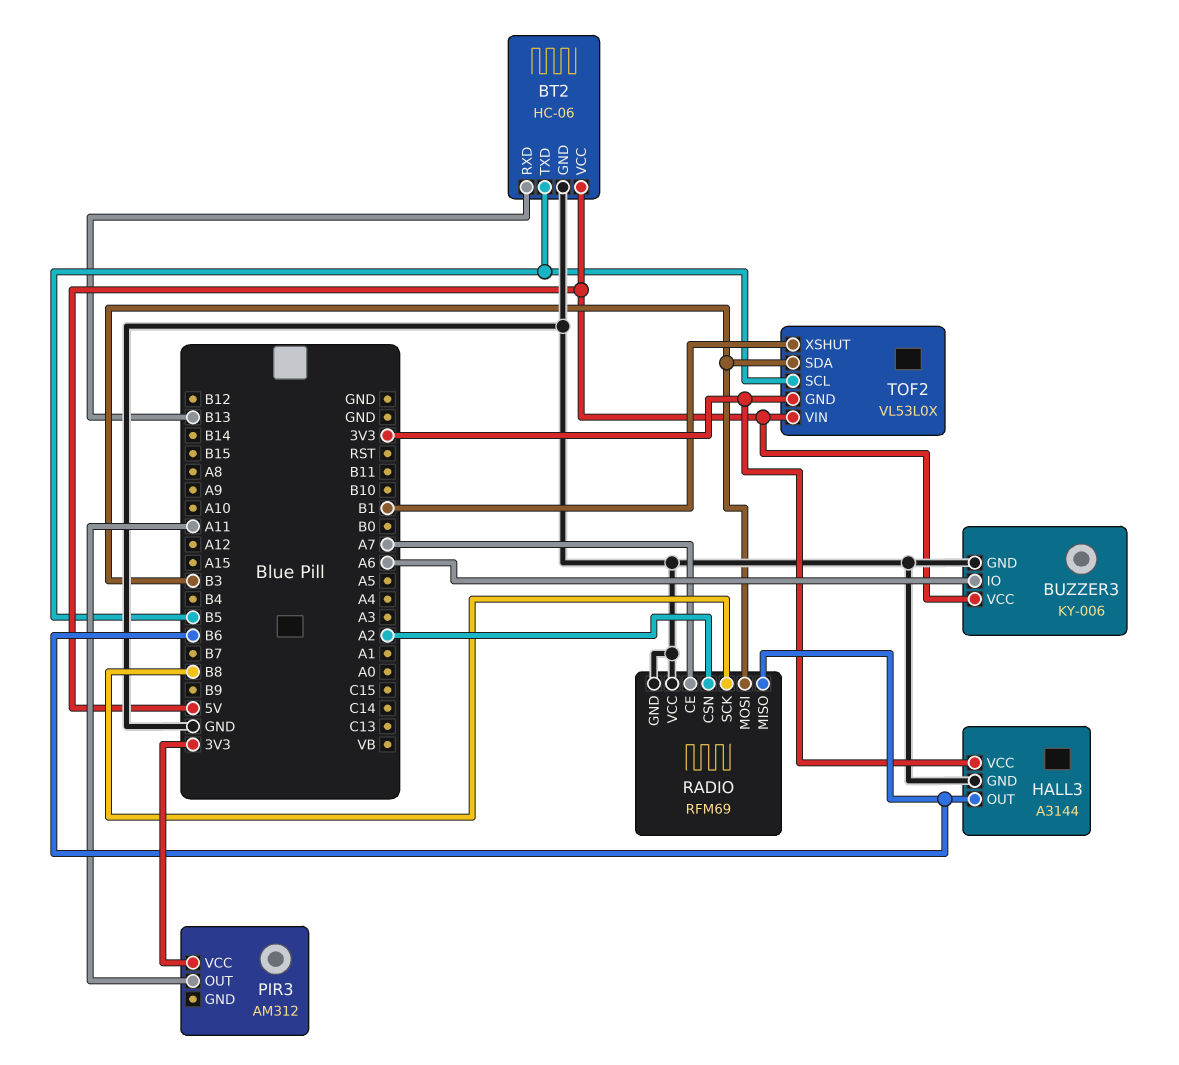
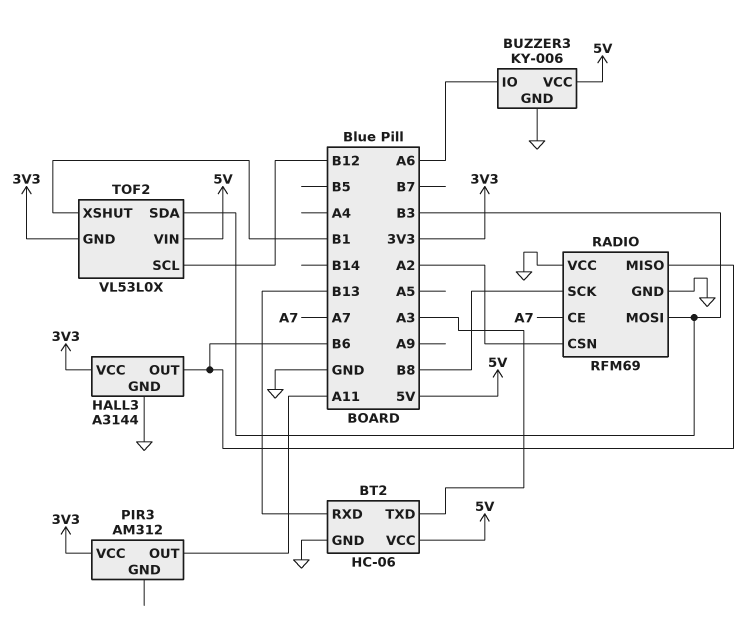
BT2 pin TXD: B5 -> A3
TOF2 pin SCL: B5 -> B12

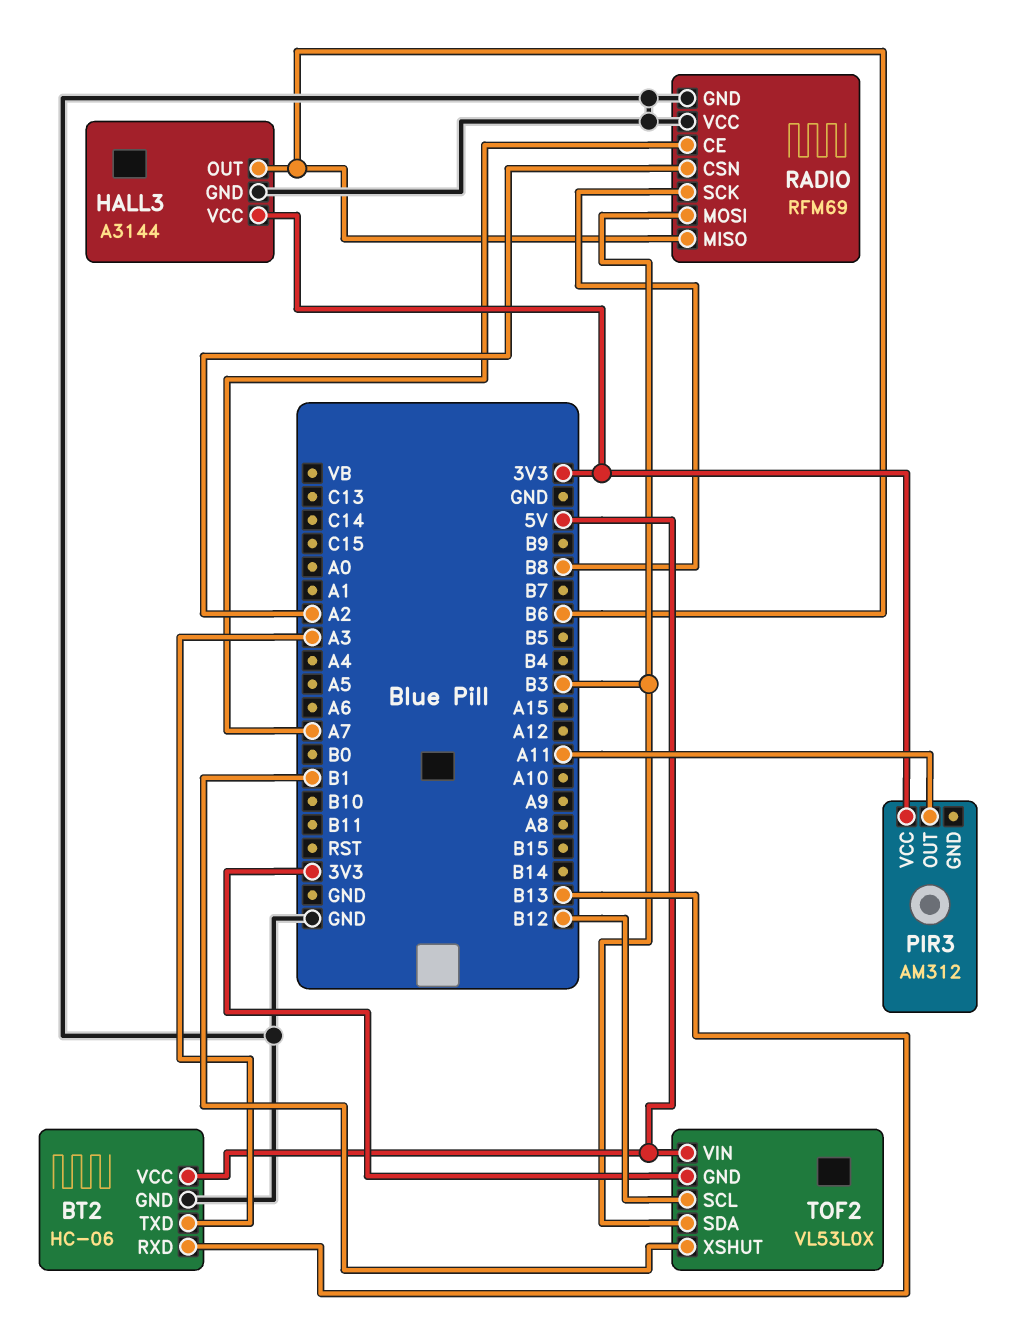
BUZZER3: KY-006 -> none
BUZZER3 pin GND: GND -> none
BUZZER3 pin IO: A6 -> none
BUZZER3 pin VCC: 5V -> none

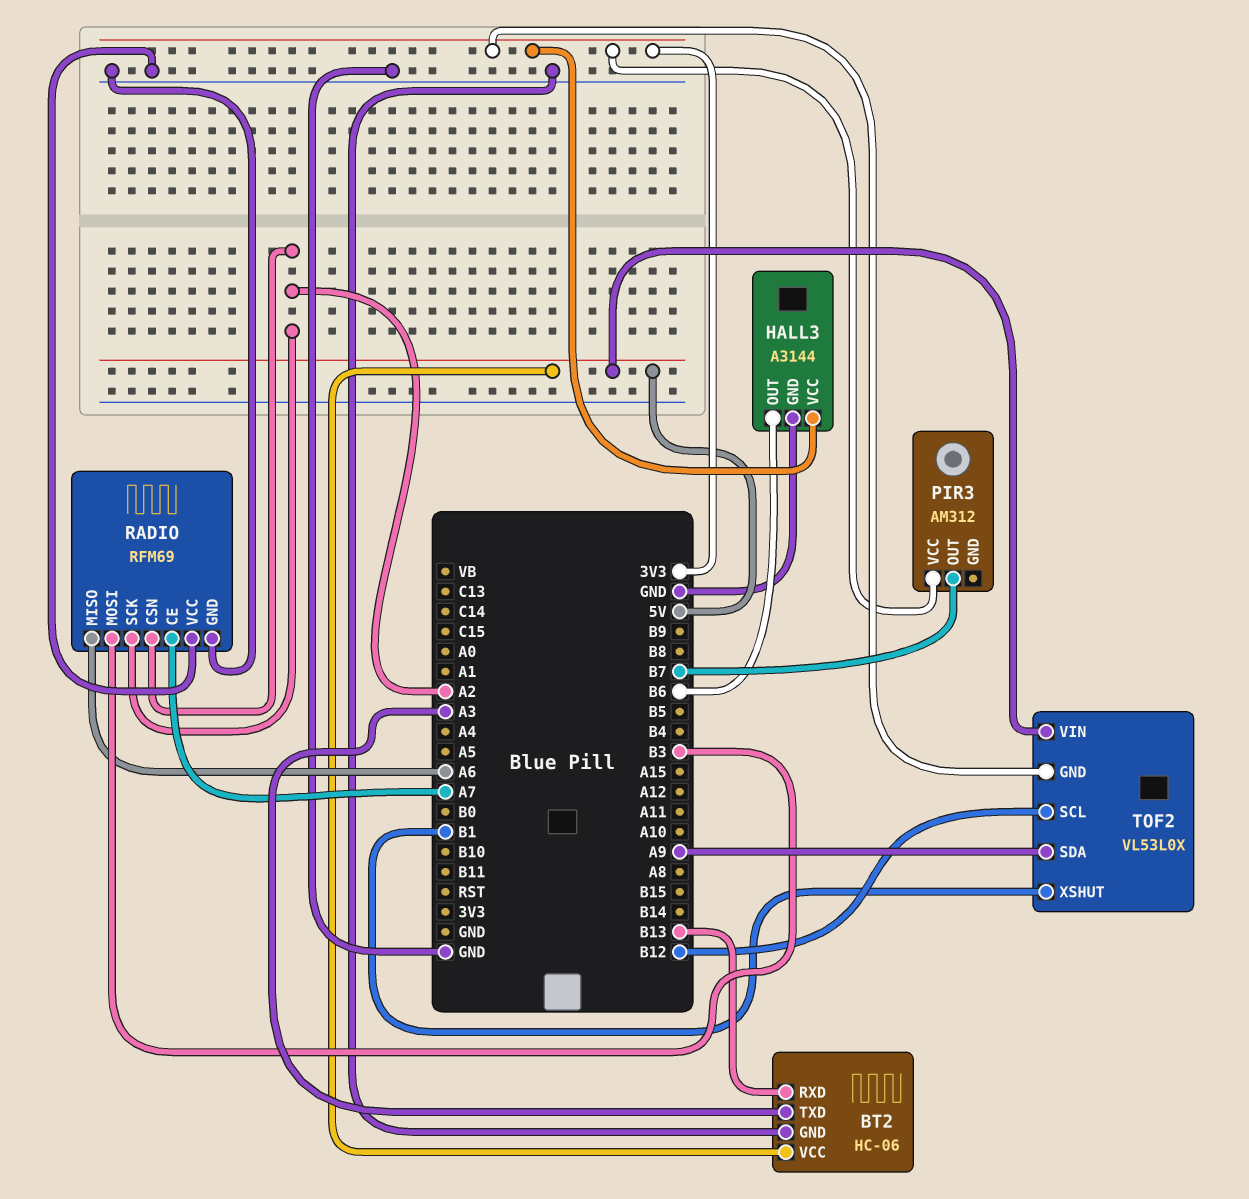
PIR3 pin OUT: A11 -> B7
RADIO pin MISO: B6 -> A6
RADIO pin SCK: B8 -> A2
TOF2 pin SDA: B3 -> A9

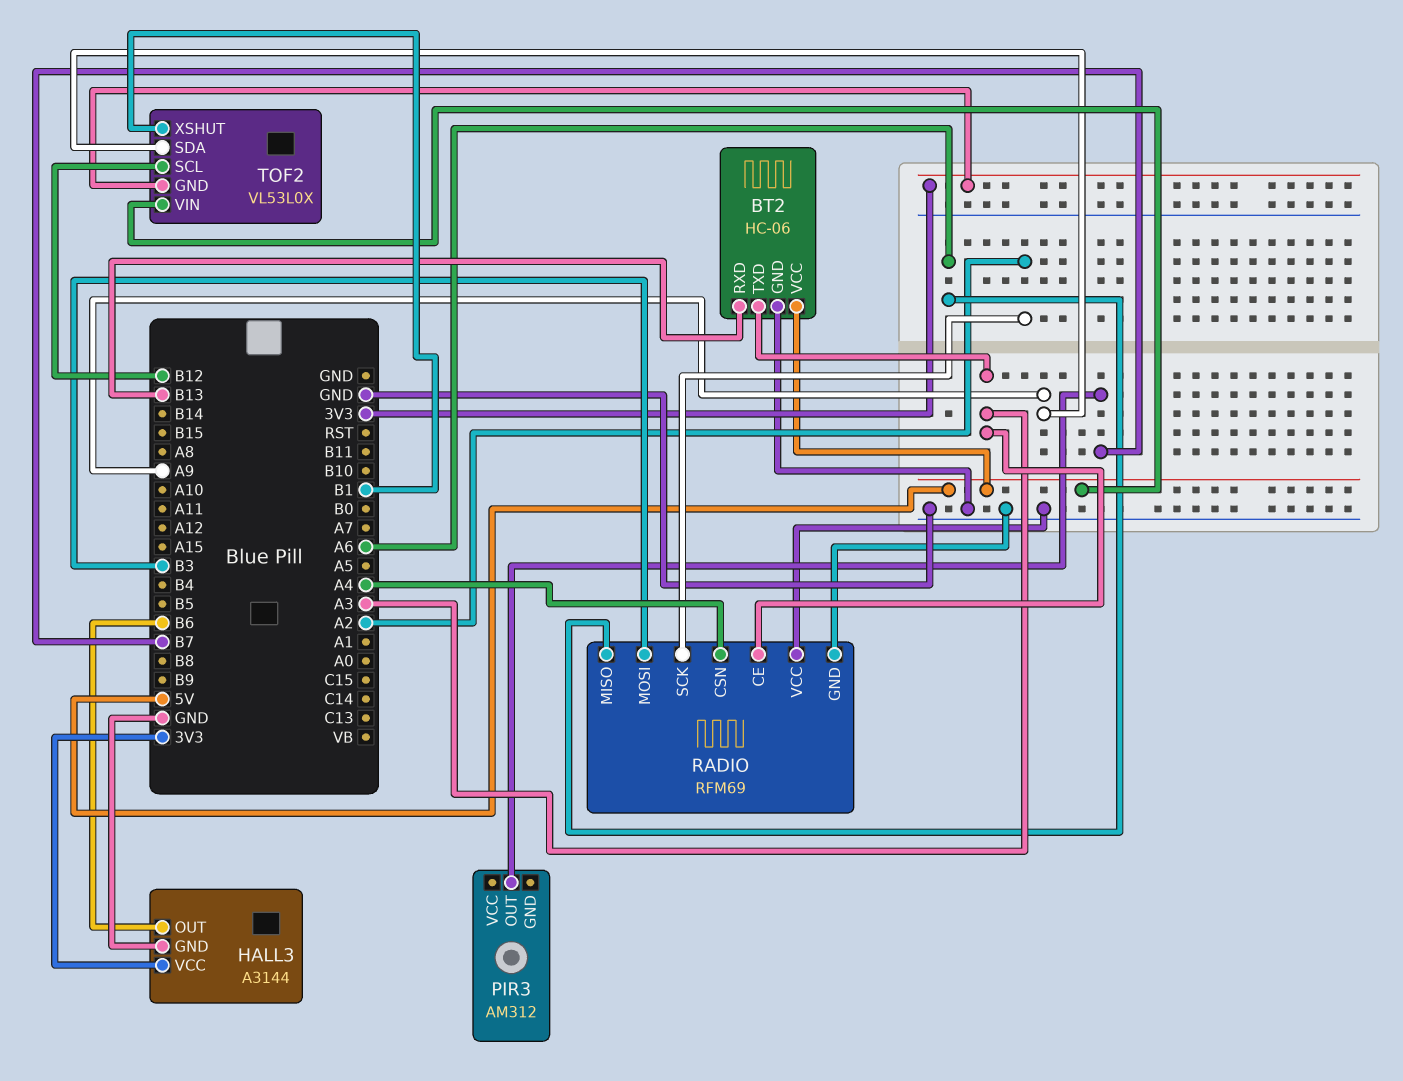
PIR3 pin VCC: 3V3 -> none
RADIO pin CE: A7 -> A3
RADIO pin CSN: A2 -> A4

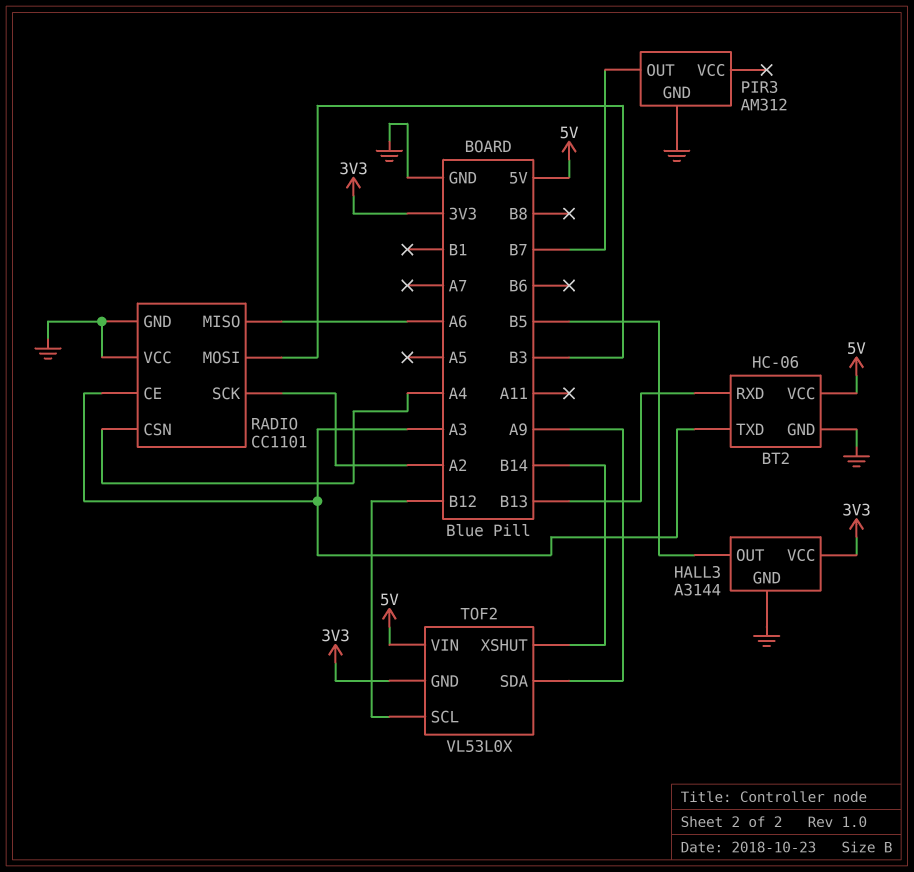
HALL3 pin OUT: B6 -> B5
PIR3 pin GND: none -> GND
RADIO: RFM69 -> CC1101
TOF2 pin XSHUT: B1 -> B14

